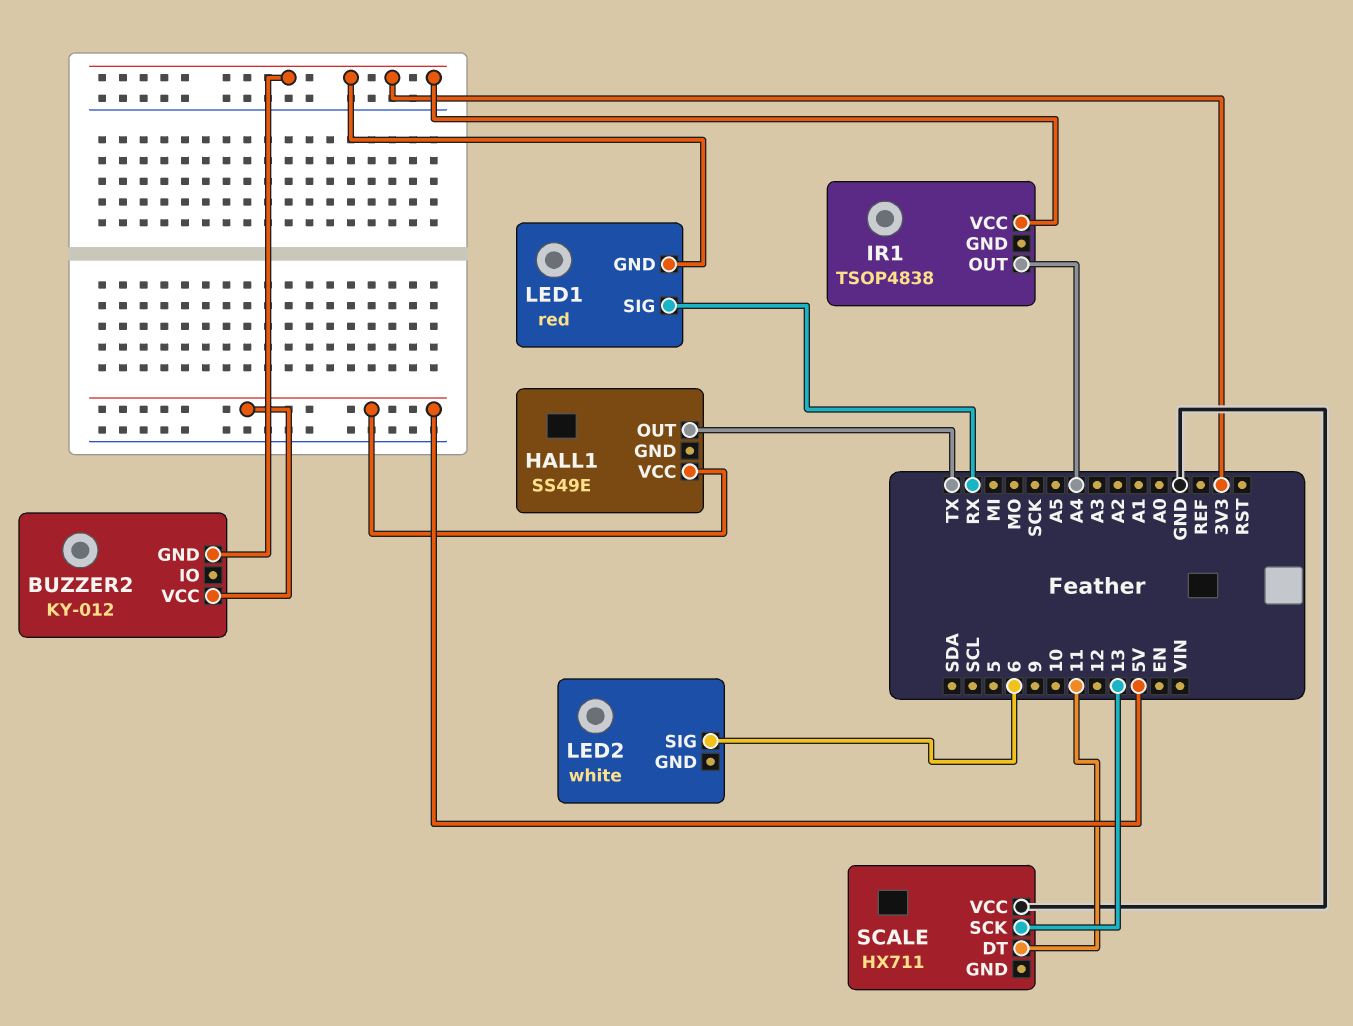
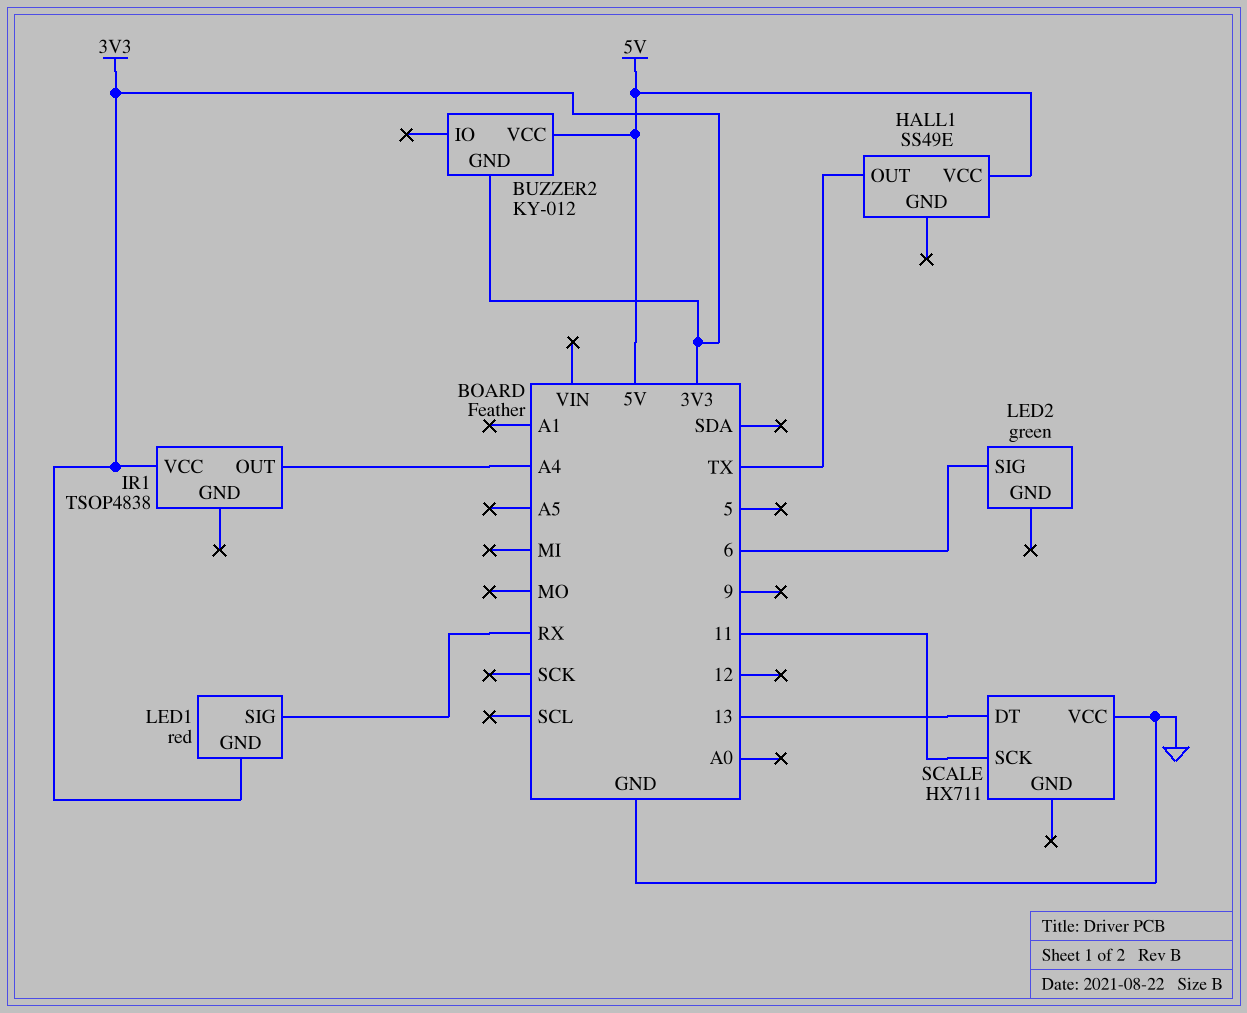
LED2: white -> green
SCALE pin DT: 11 -> 13
SCALE pin SCK: 13 -> 11

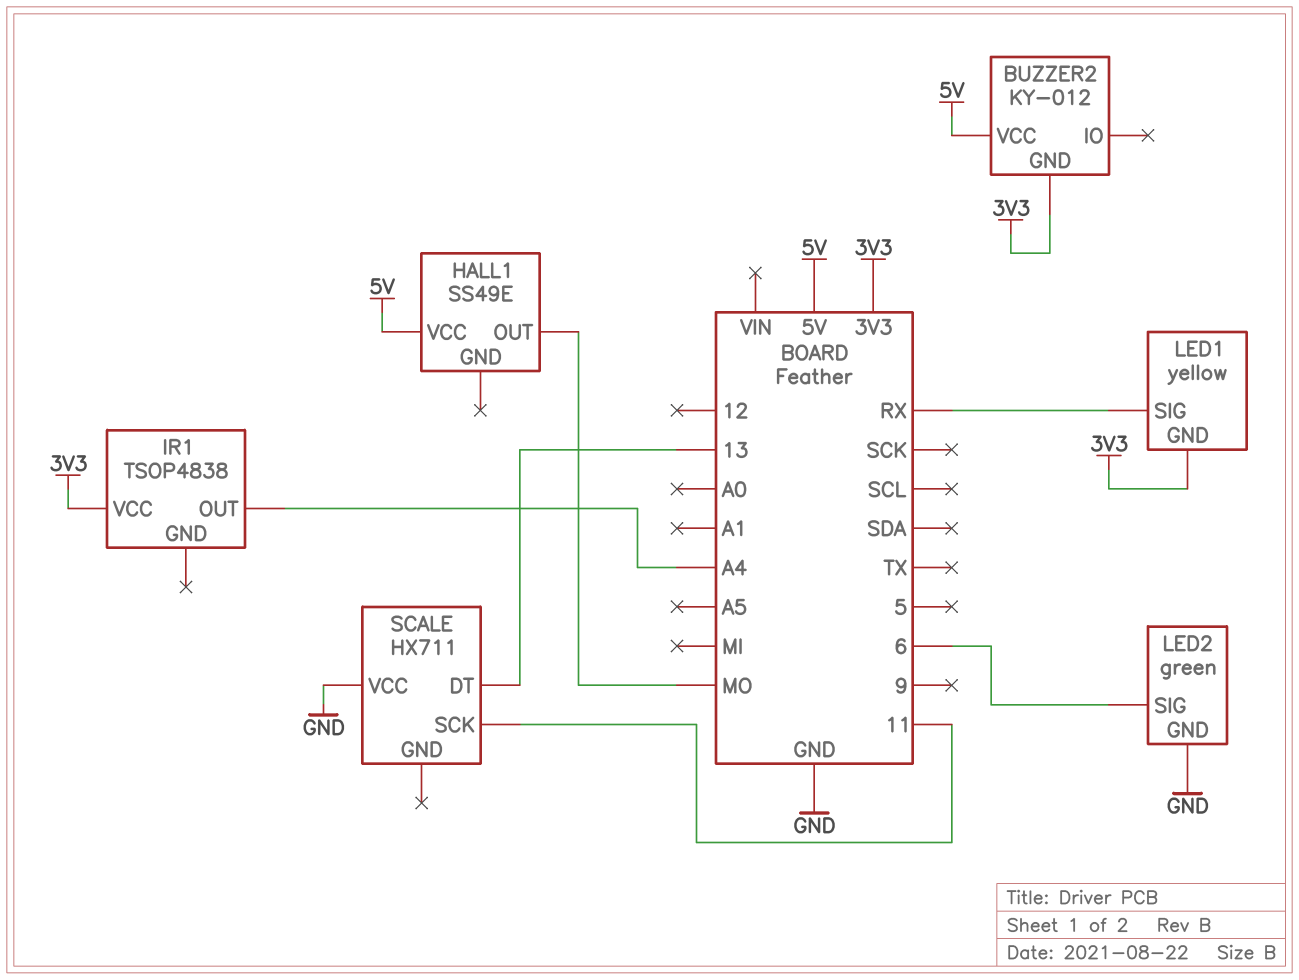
HALL1 pin OUT: TX -> MO
LED1: red -> yellow
LED2 pin GND: none -> GND

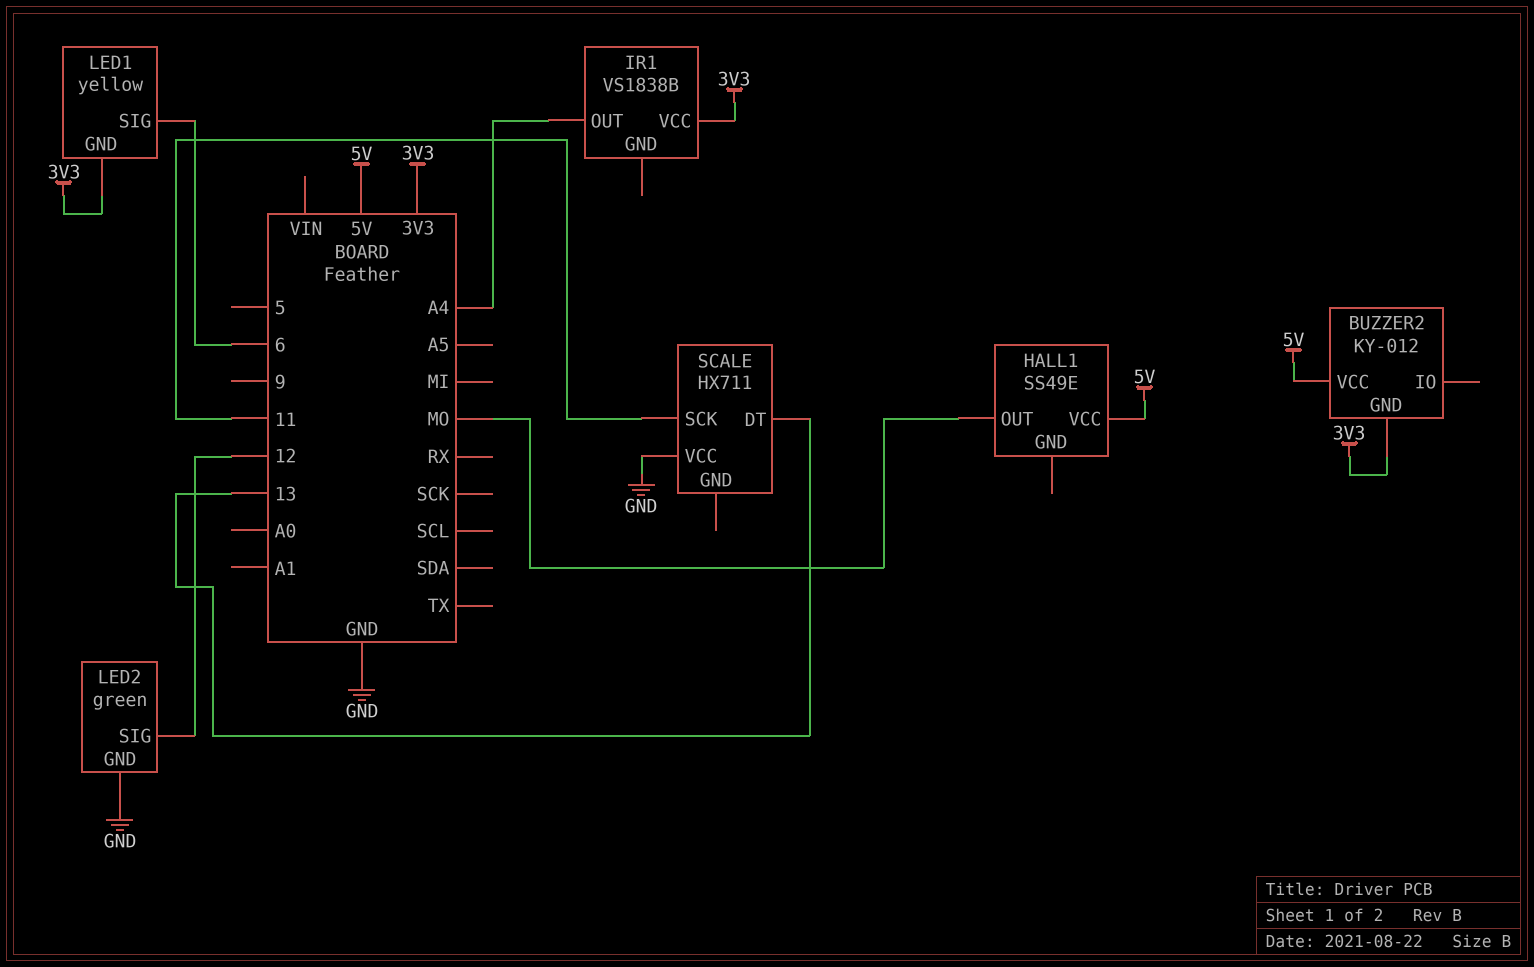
IR1: TSOP4838 -> VS1838B
LED1 pin SIG: RX -> 6
LED2 pin SIG: 6 -> 12

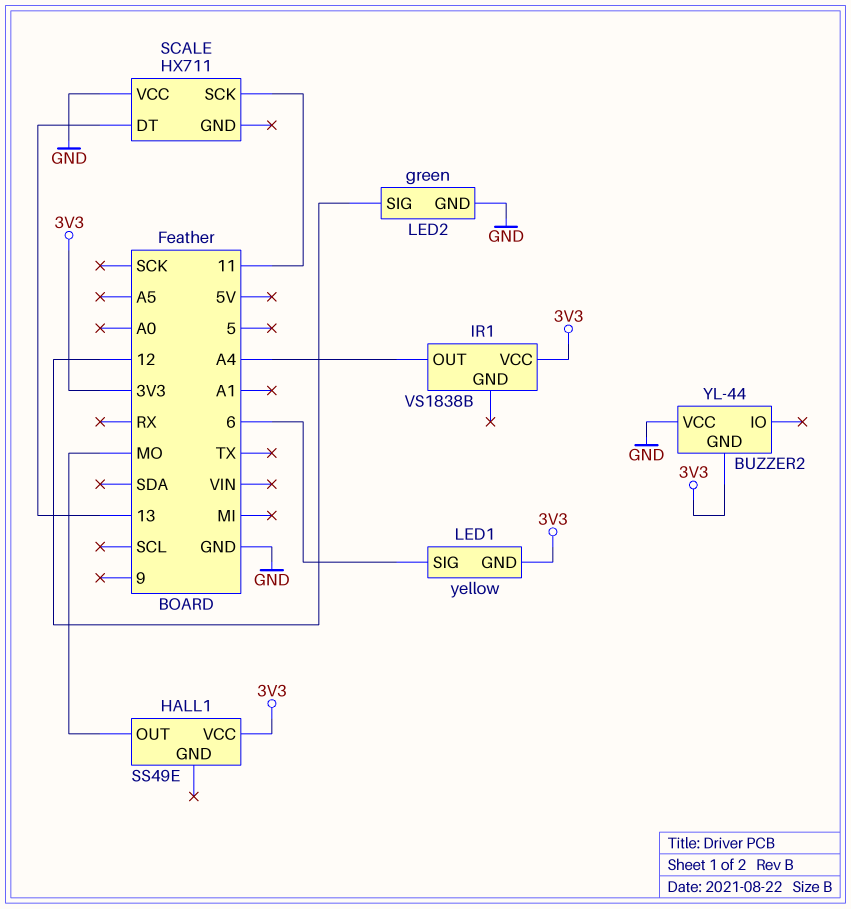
BUZZER2: KY-012 -> YL-44
BUZZER2 pin VCC: 5V -> GND
HALL1 pin VCC: 5V -> 3V3

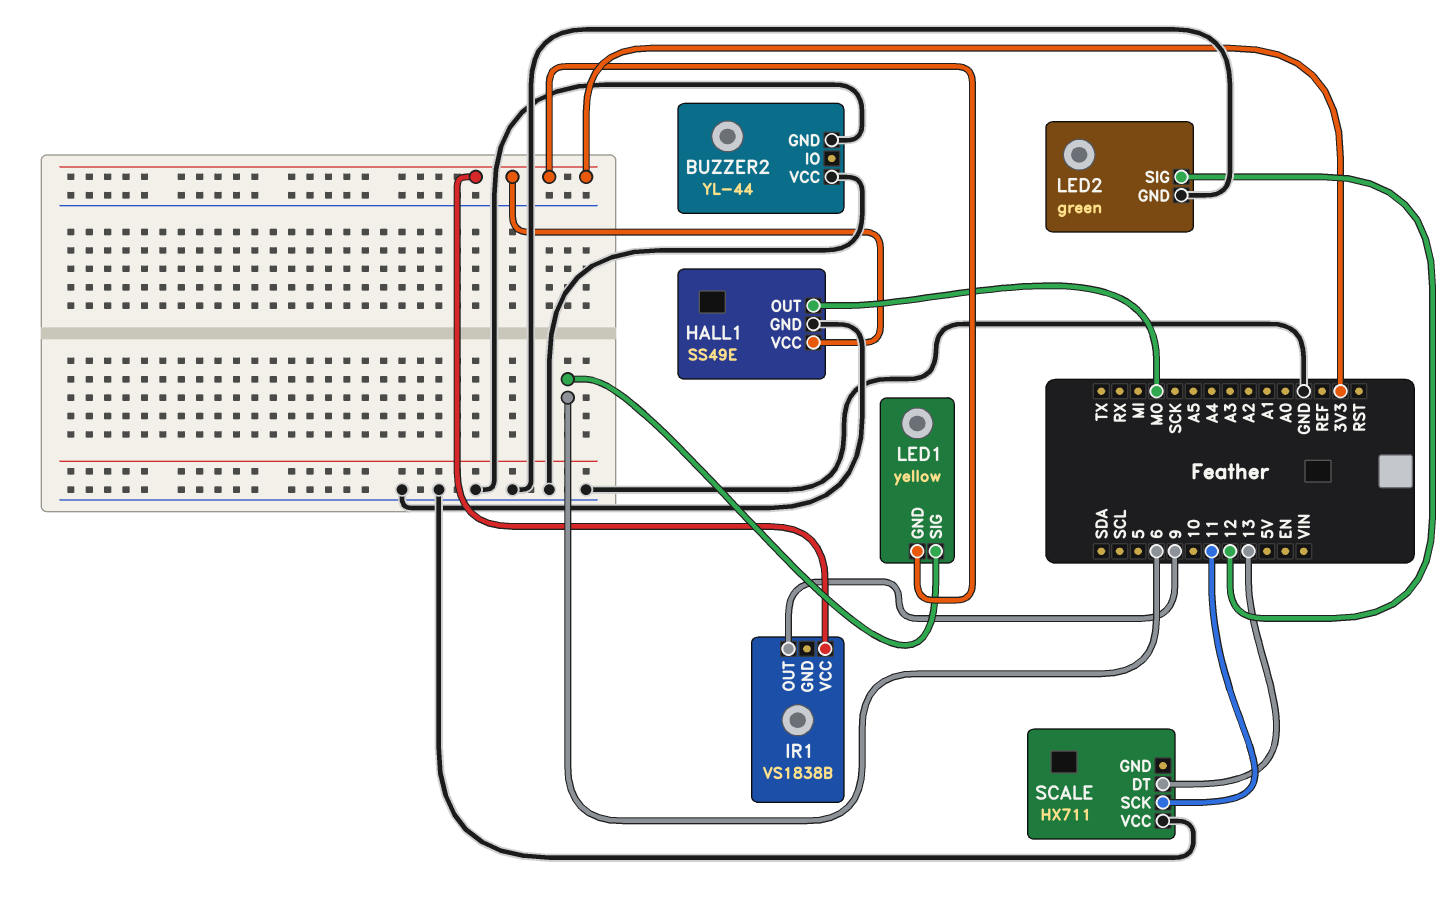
BUZZER2 pin GND: 3V3 -> GND
HALL1 pin GND: none -> GND
IR1 pin OUT: A4 -> 9

